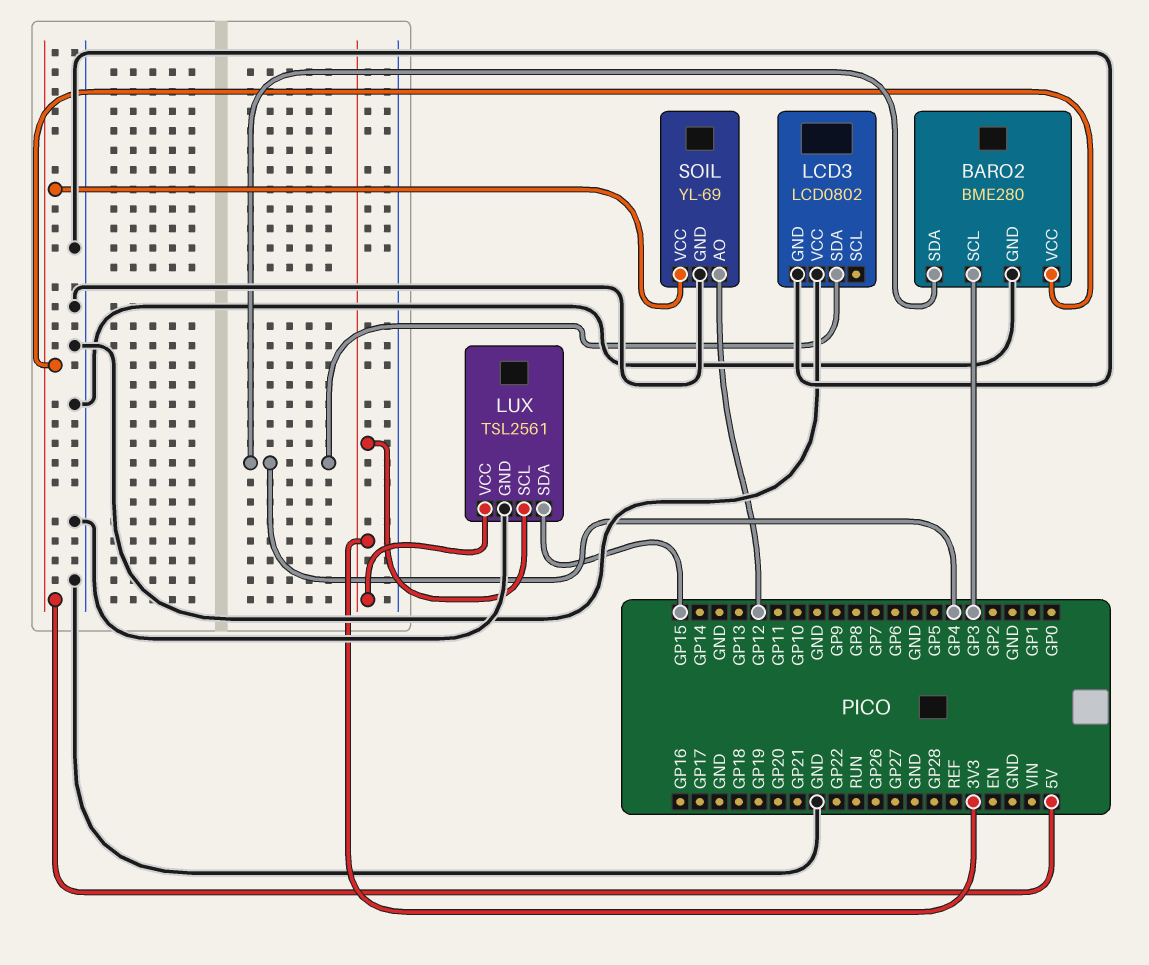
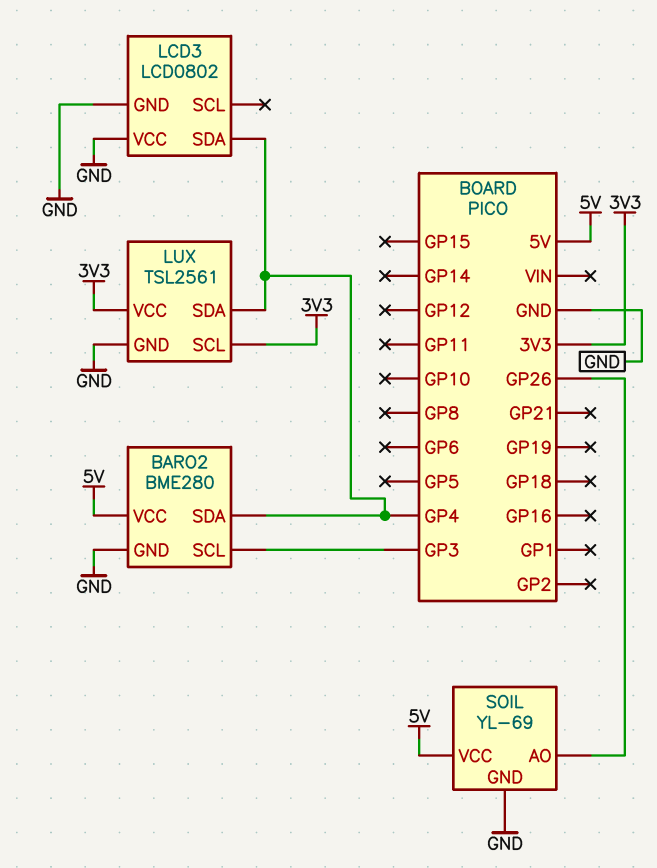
LUX pin SDA: GP15 -> GP4
SOIL pin AO: GP12 -> GP26

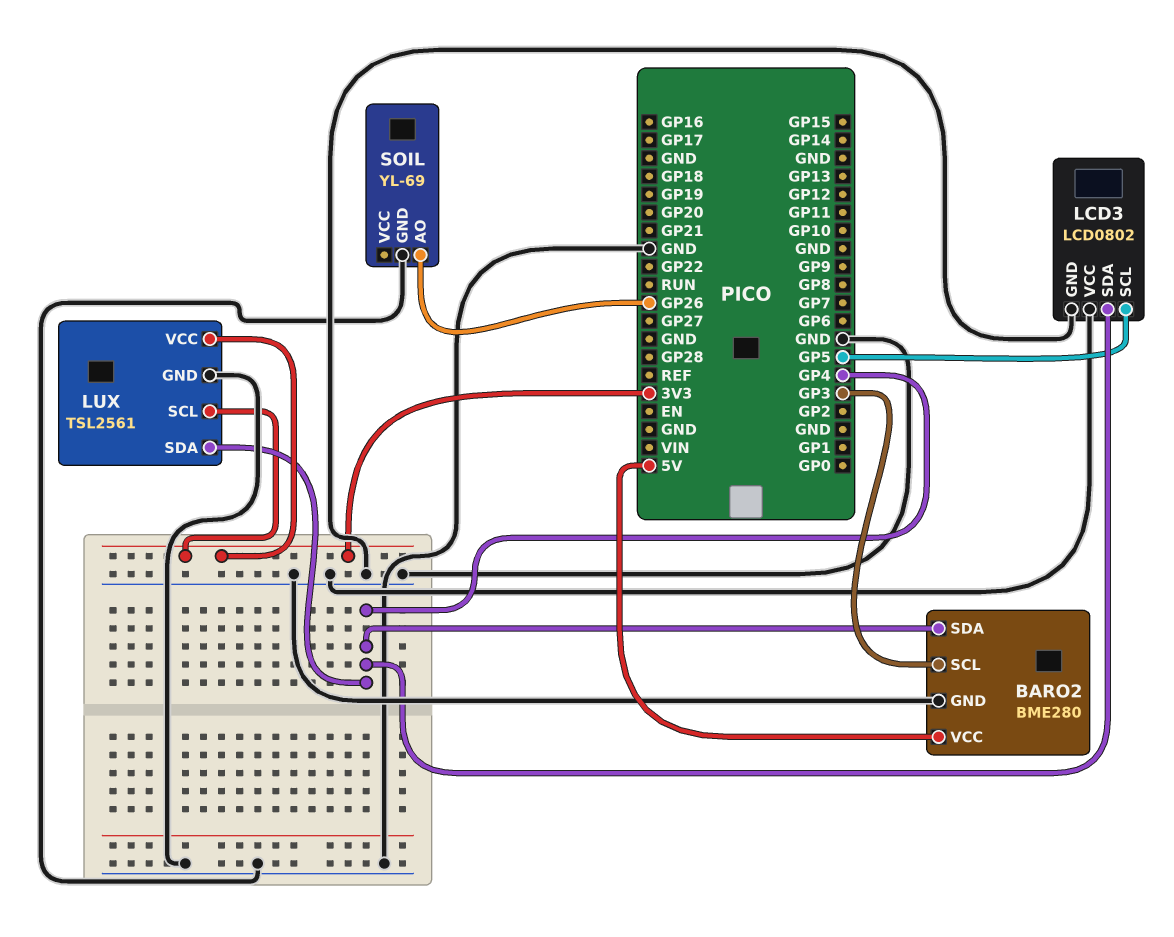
LCD3 pin SCL: none -> GP5
SOIL pin VCC: 5V -> none

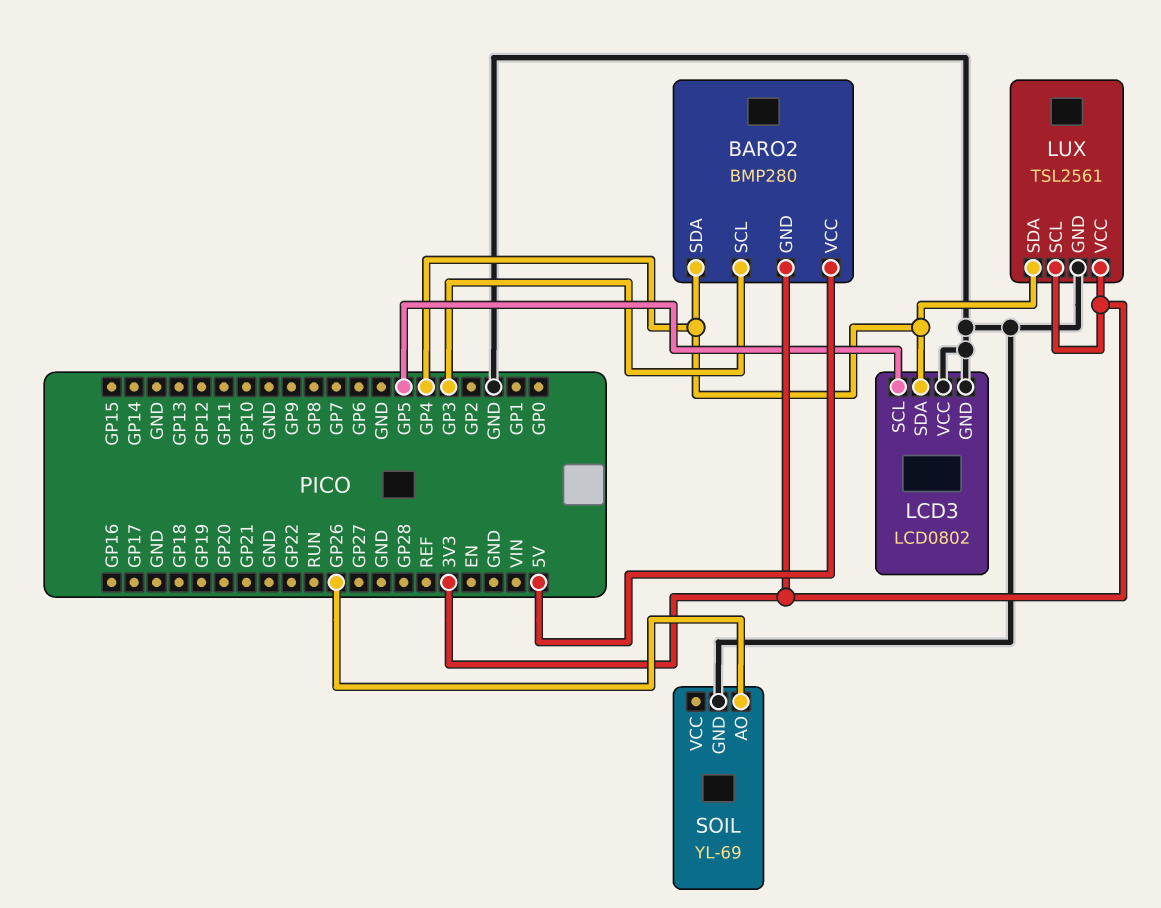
BARO2: BME280 -> BMP280
BARO2 pin GND: GND -> 3V3

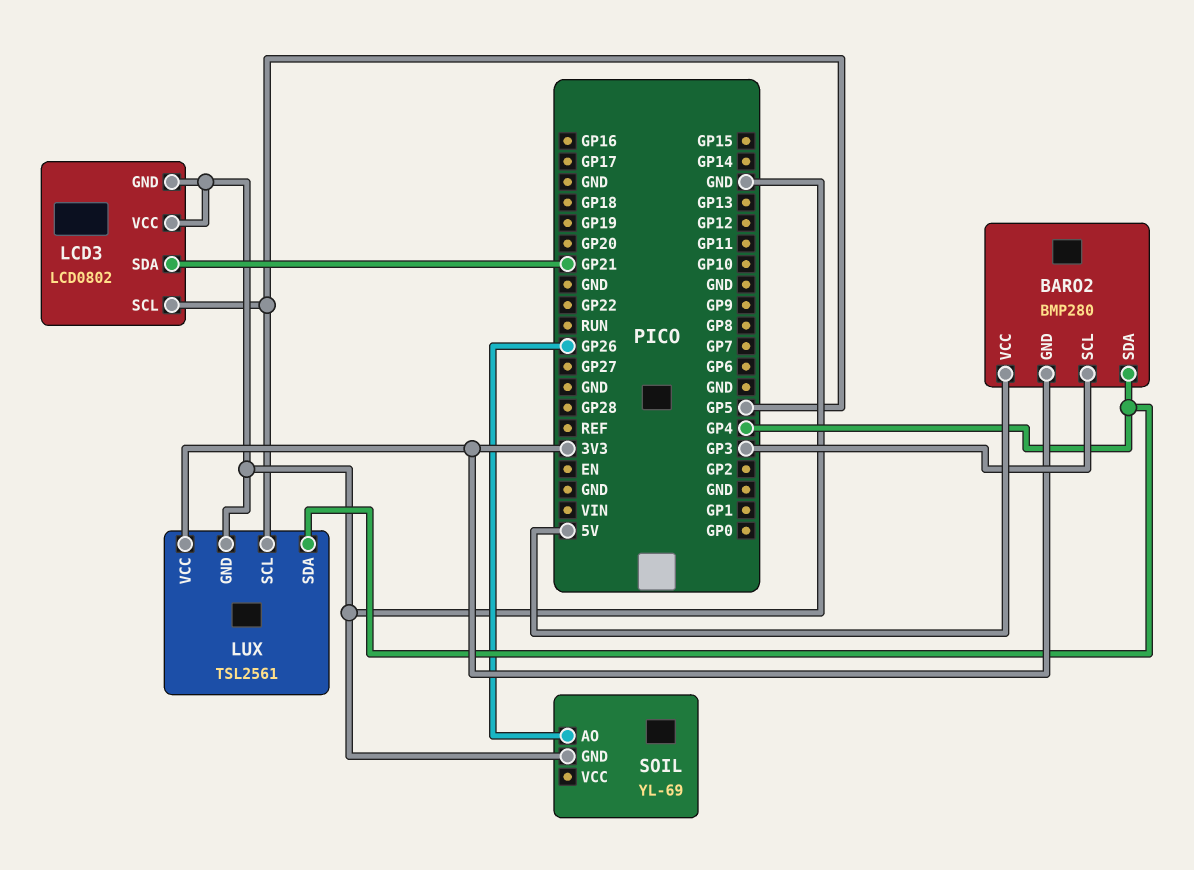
LCD3 pin SDA: GP4 -> GP21
LUX pin SCL: 3V3 -> GP5

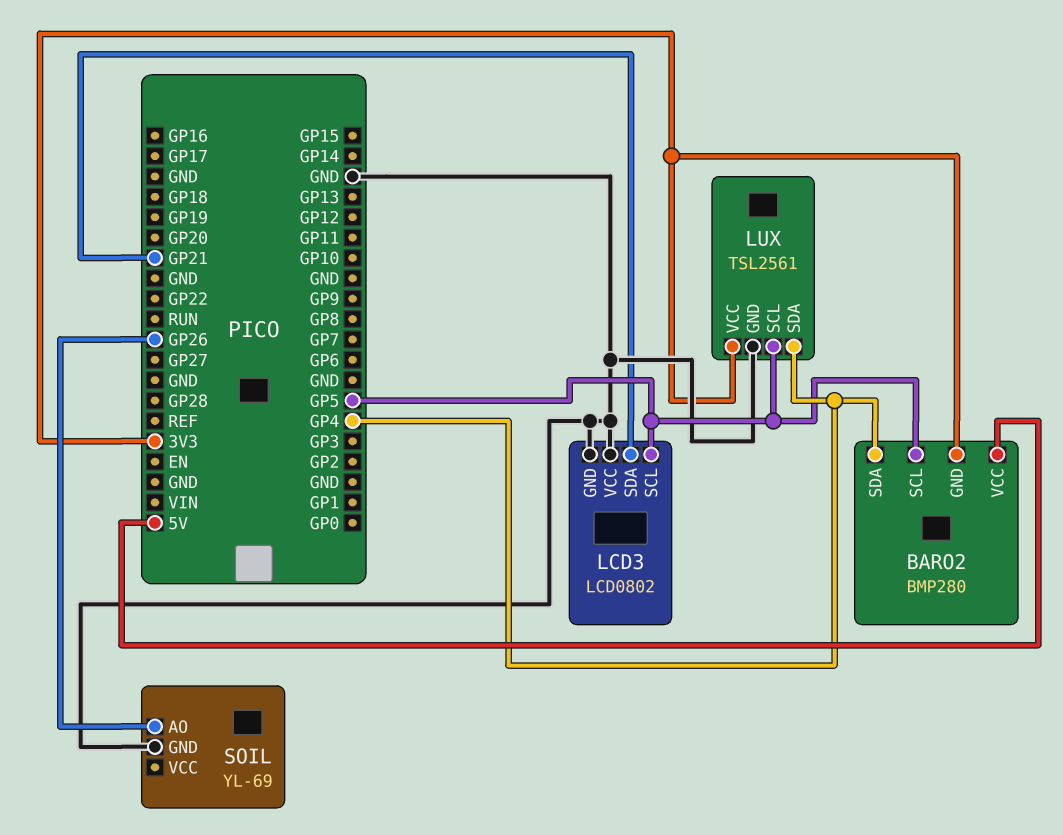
BARO2 pin SCL: GP3 -> GP5

